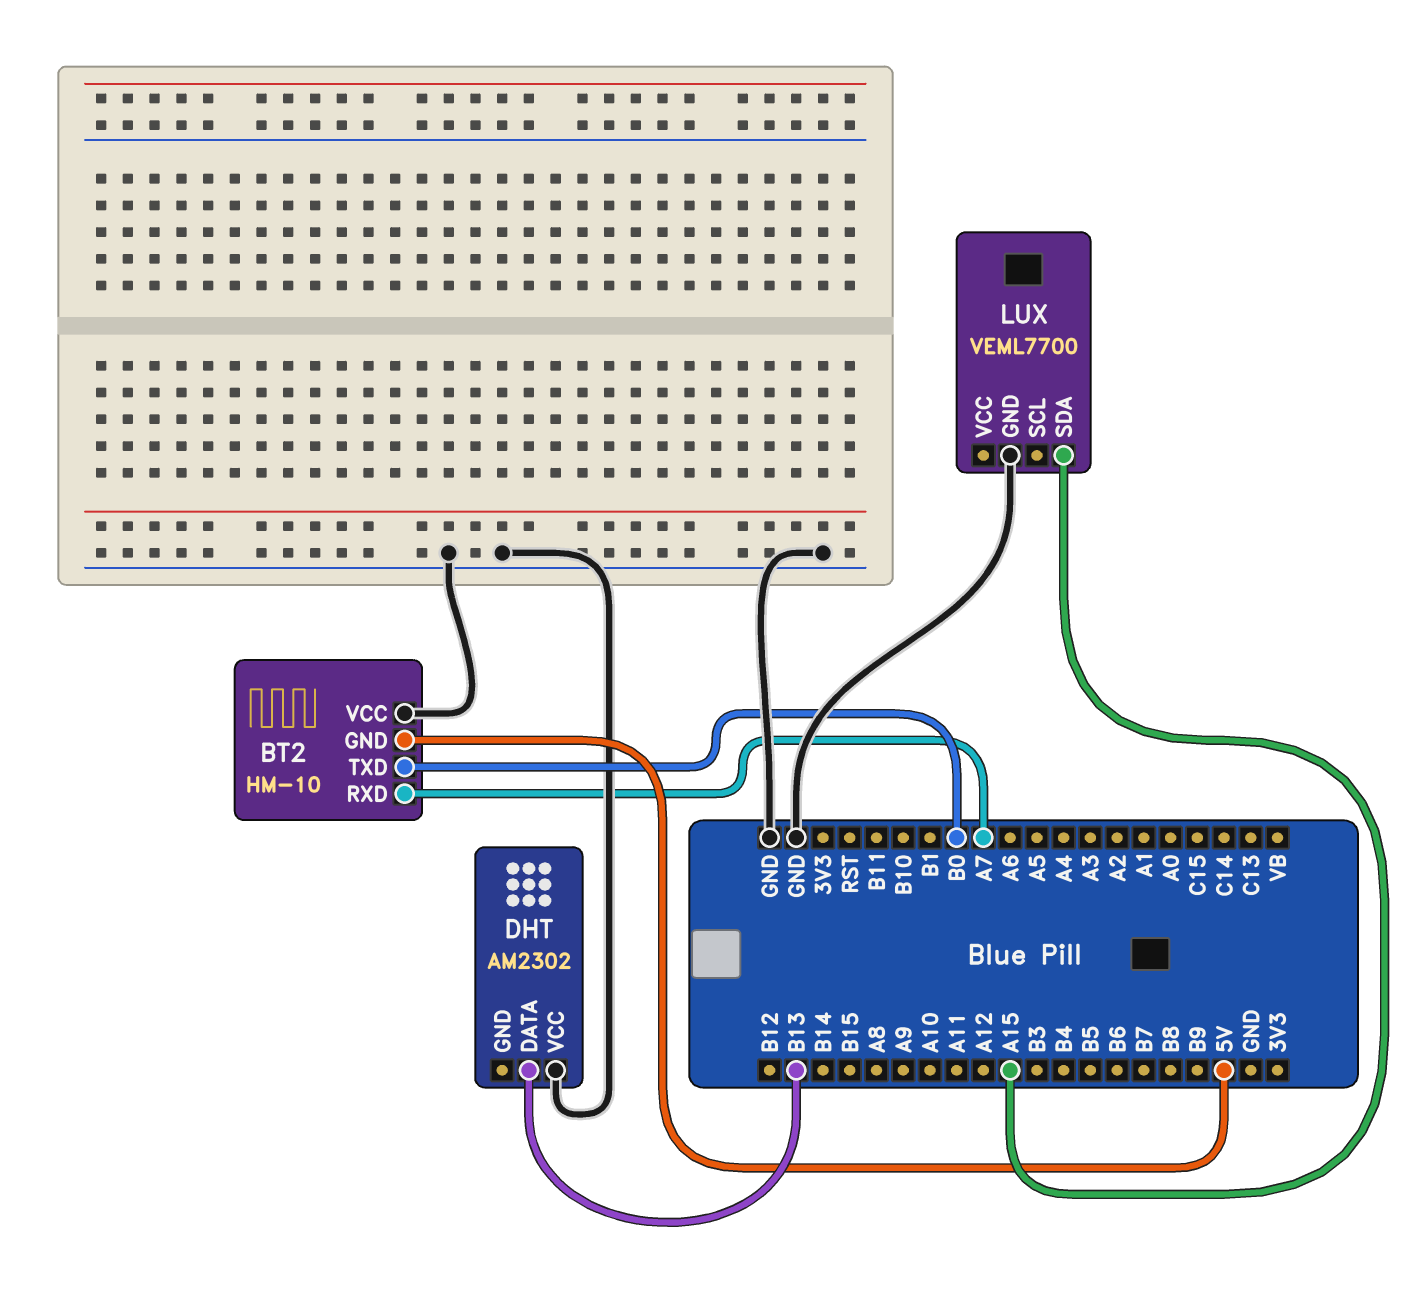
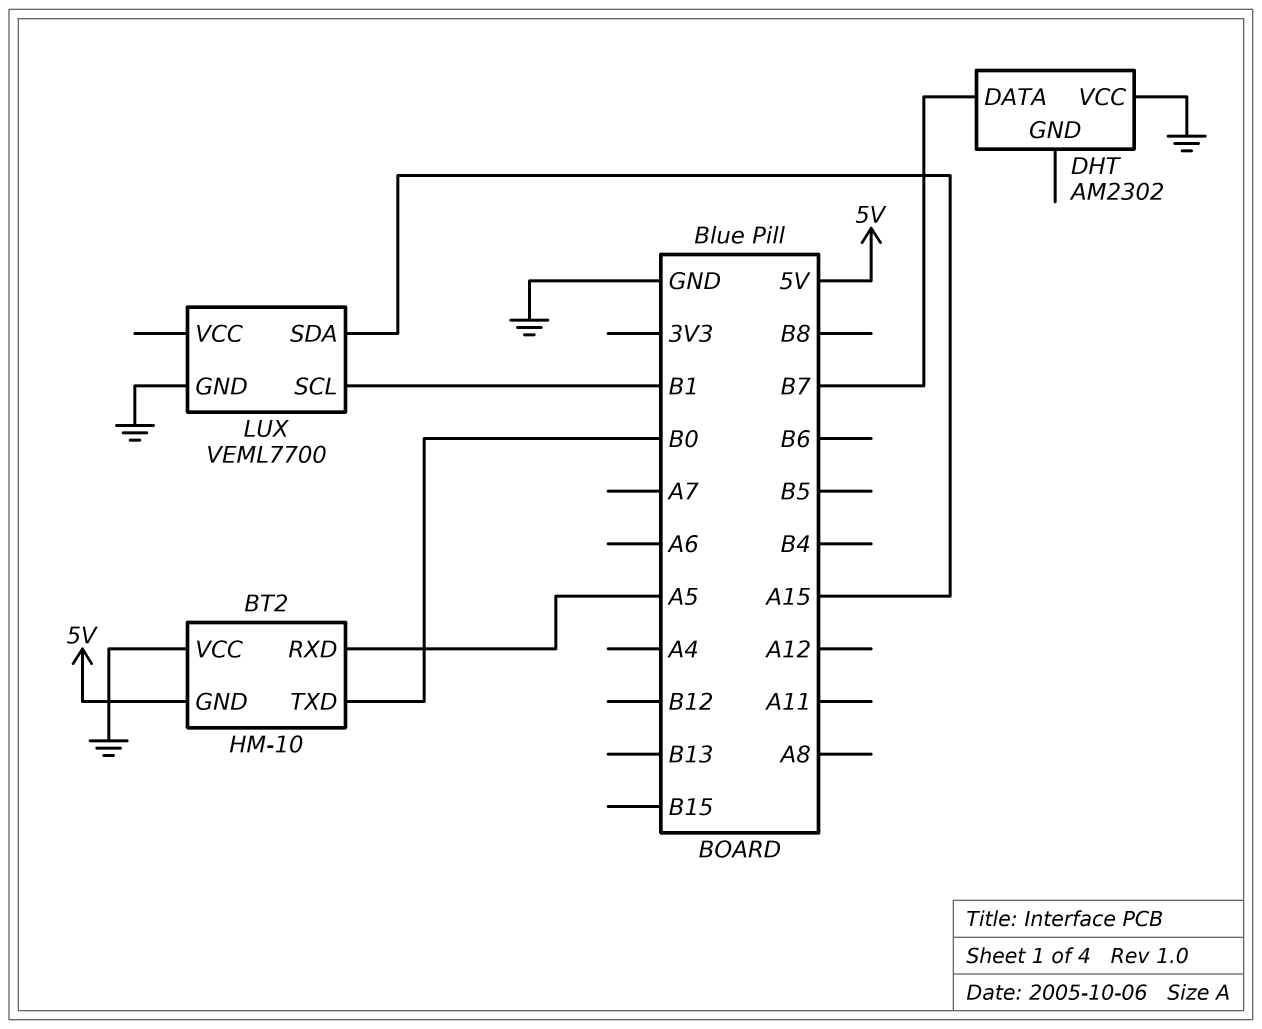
BT2 pin RXD: A7 -> A5
DHT pin DATA: B13 -> B7
LUX pin SCL: none -> B1

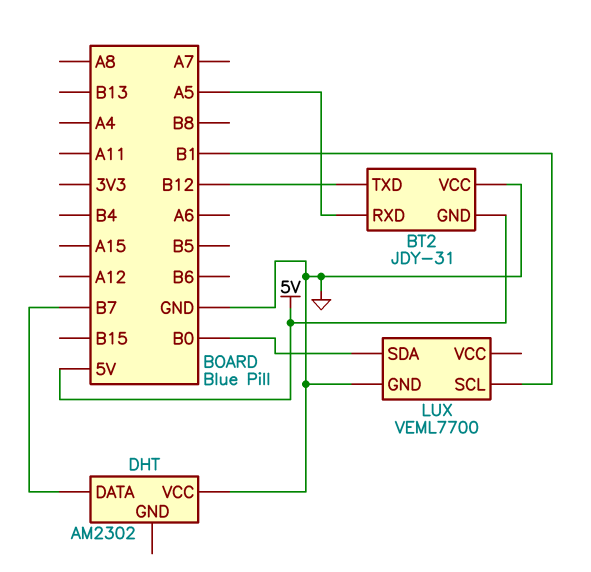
BT2: HM-10 -> JDY-31
BT2 pin TXD: B0 -> B12
LUX pin SDA: A15 -> B0

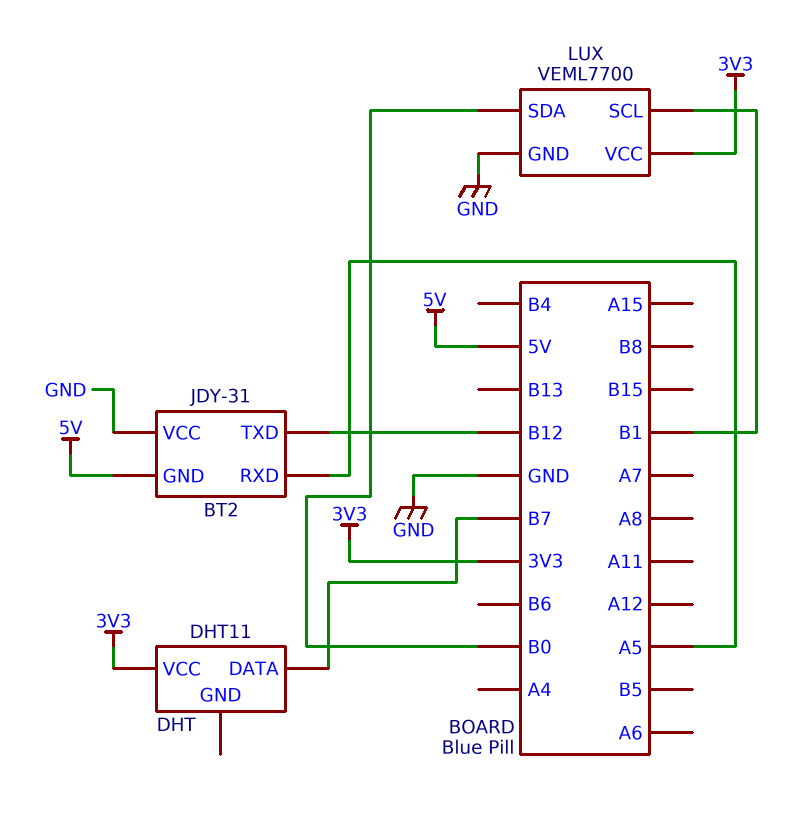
DHT: AM2302 -> DHT11
DHT pin VCC: GND -> 3V3
LUX pin VCC: none -> 3V3

